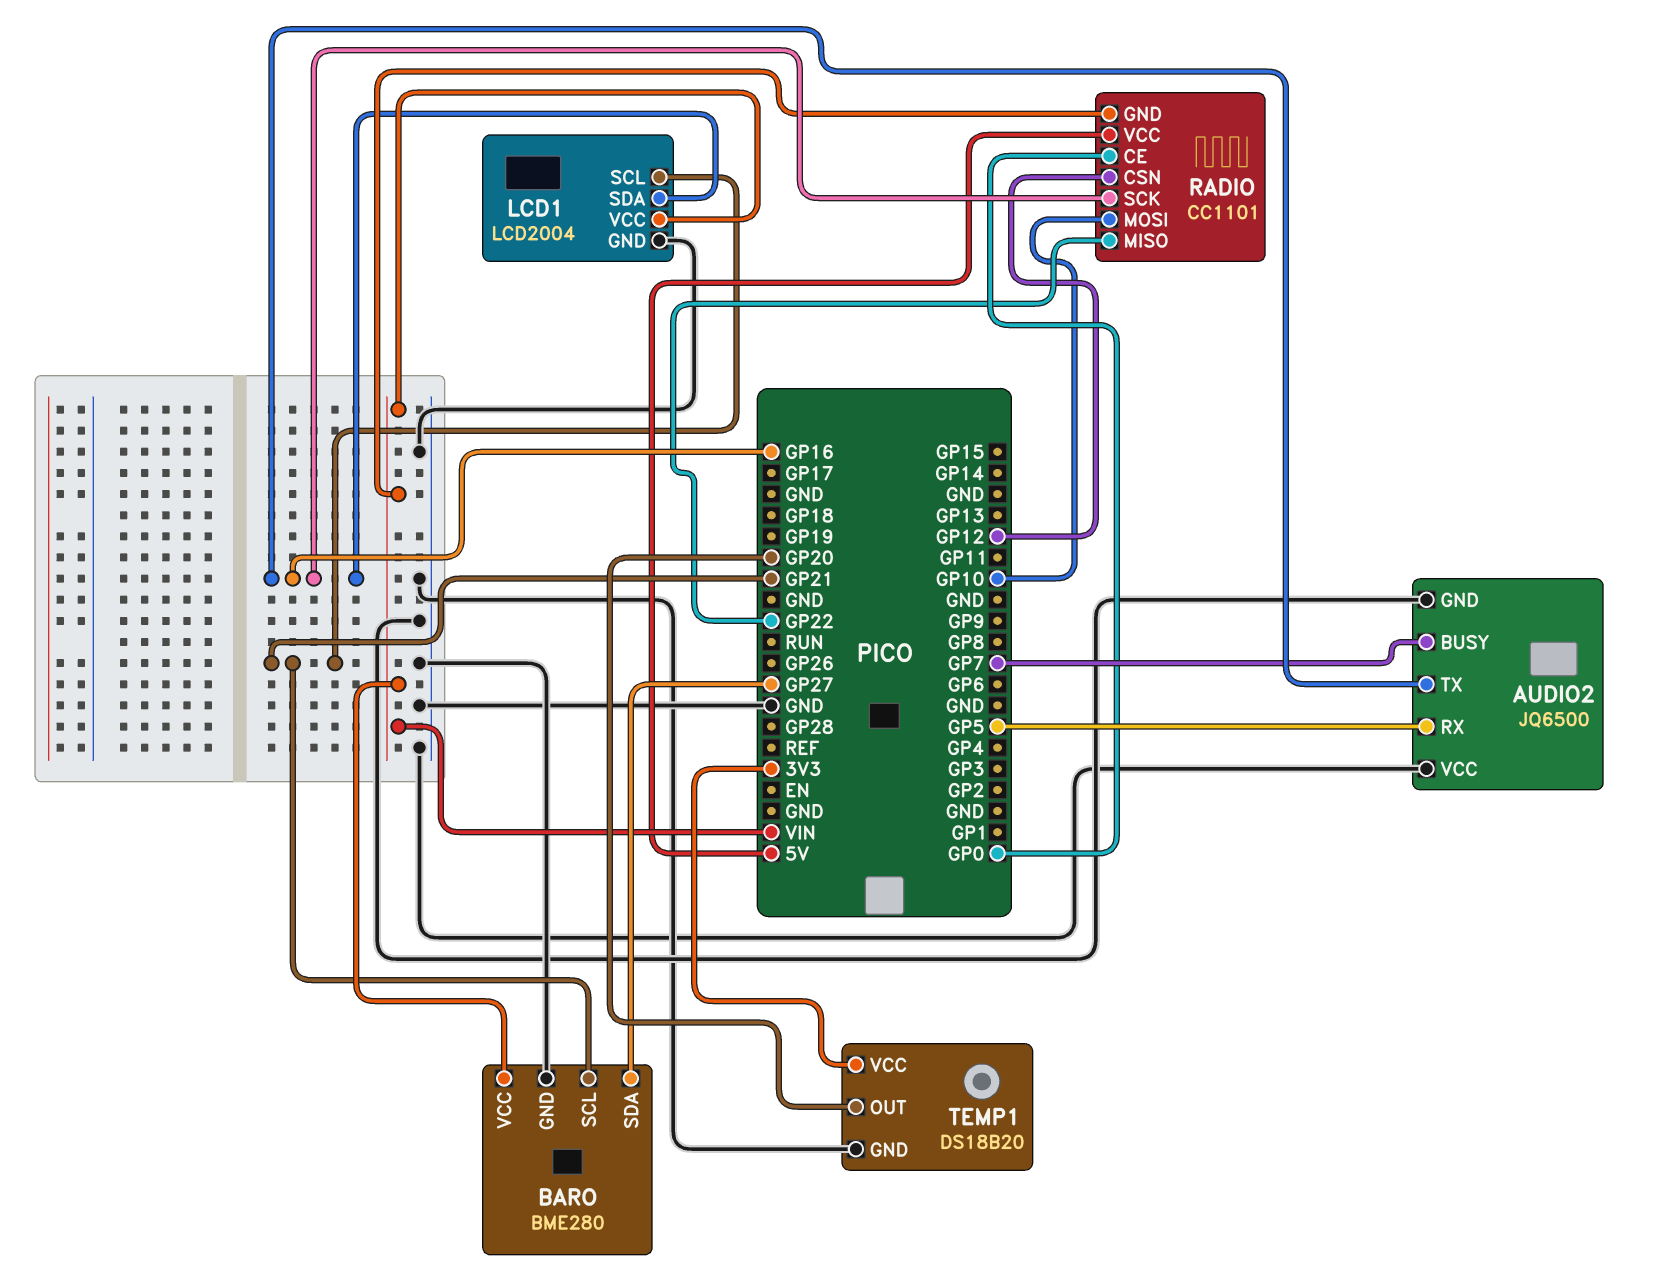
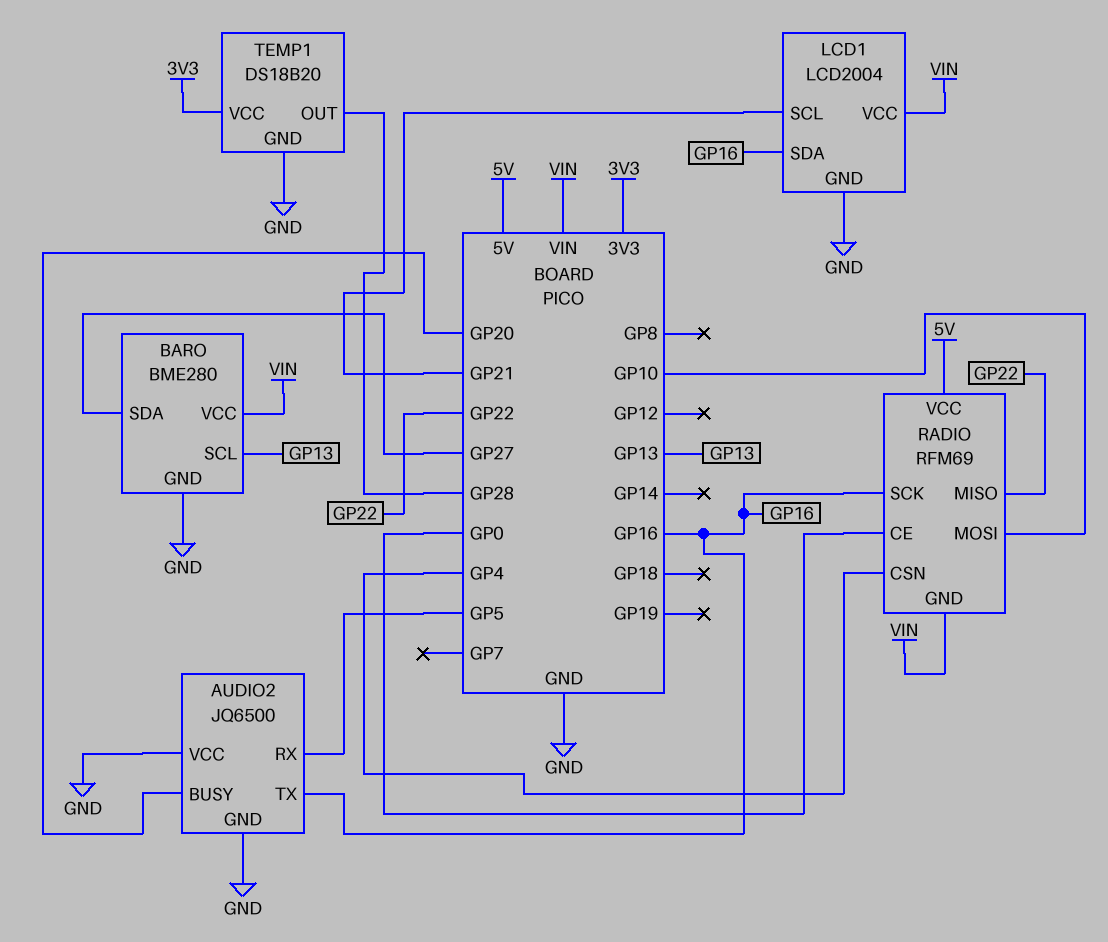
AUDIO2 pin BUSY: GP7 -> GP20
BARO pin SCL: GP21 -> GP13
RADIO: CC1101 -> RFM69
RADIO pin CSN: GP12 -> GP4
TEMP1 pin OUT: GP20 -> GP28

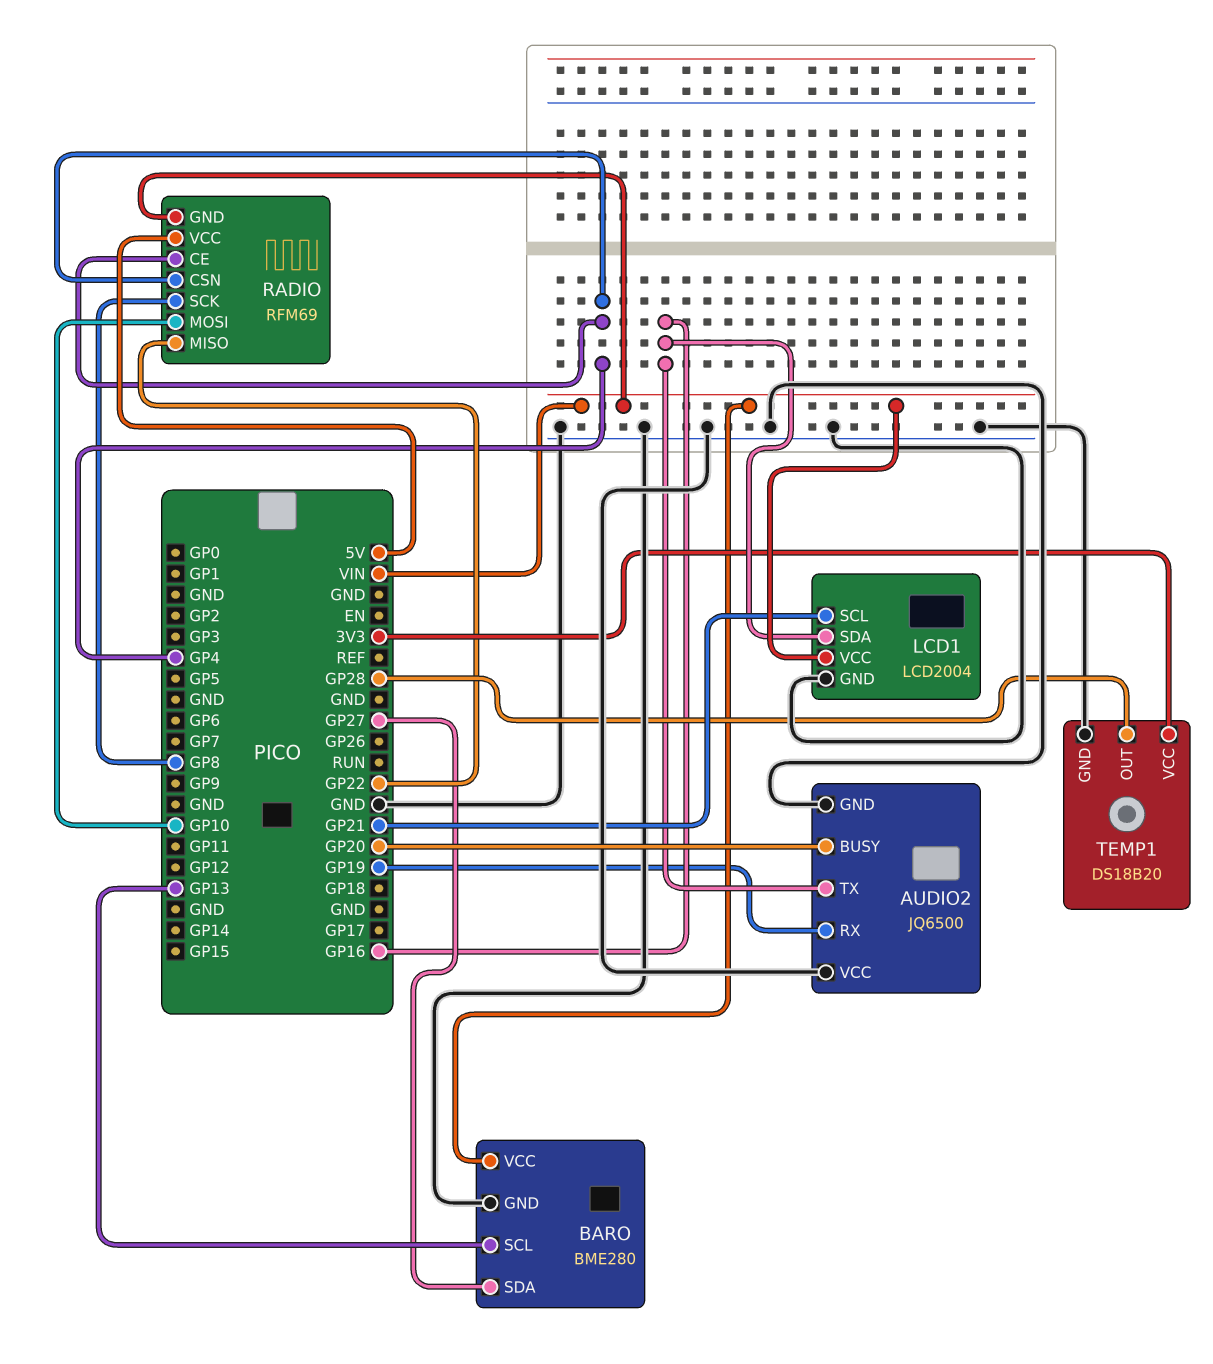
AUDIO2 pin RX: GP5 -> GP19
RADIO pin CE: GP0 -> GP4
RADIO pin SCK: GP16 -> GP8

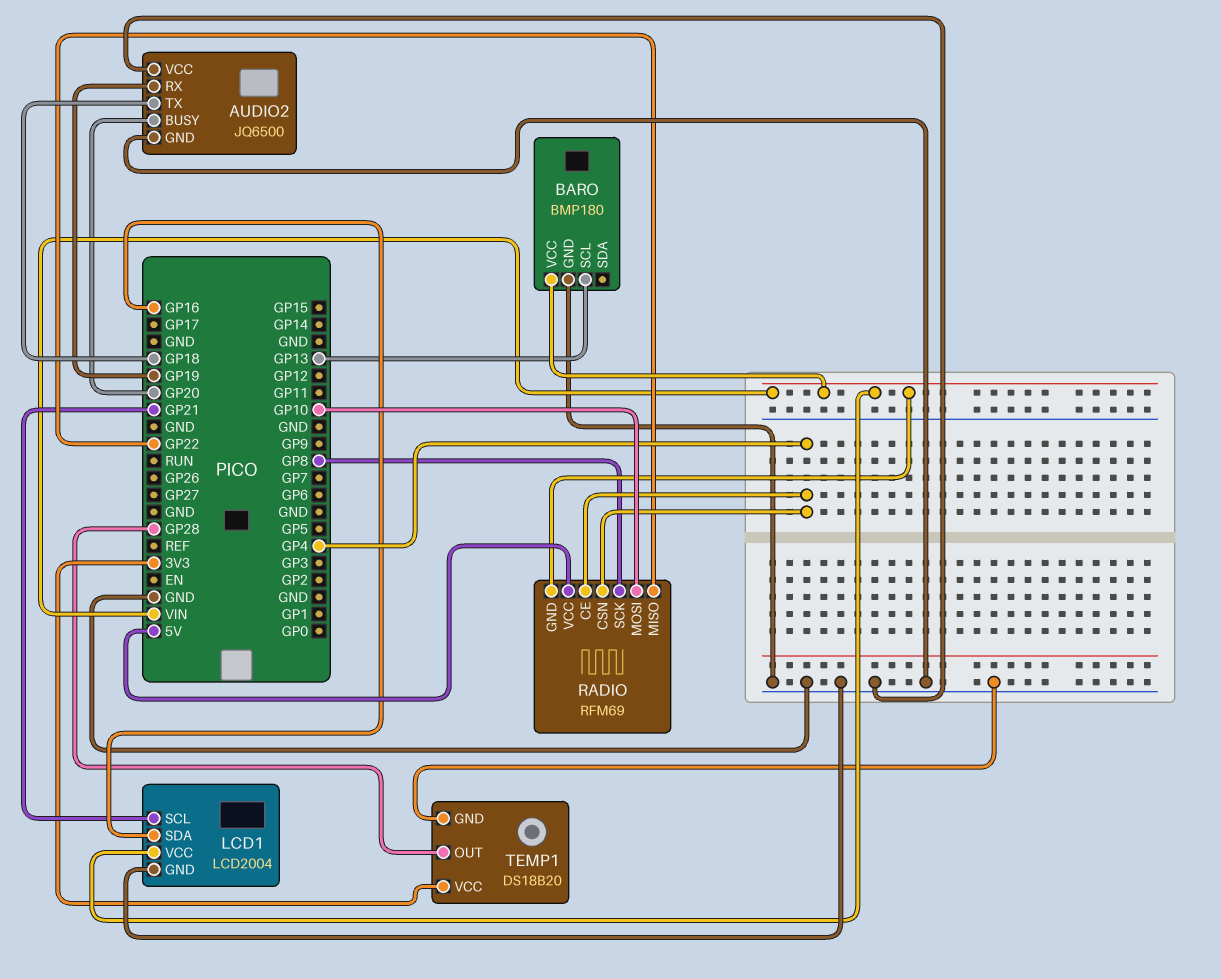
AUDIO2 pin TX: GP16 -> GP18
BARO: BME280 -> BMP180
BARO pin SDA: GP27 -> none

